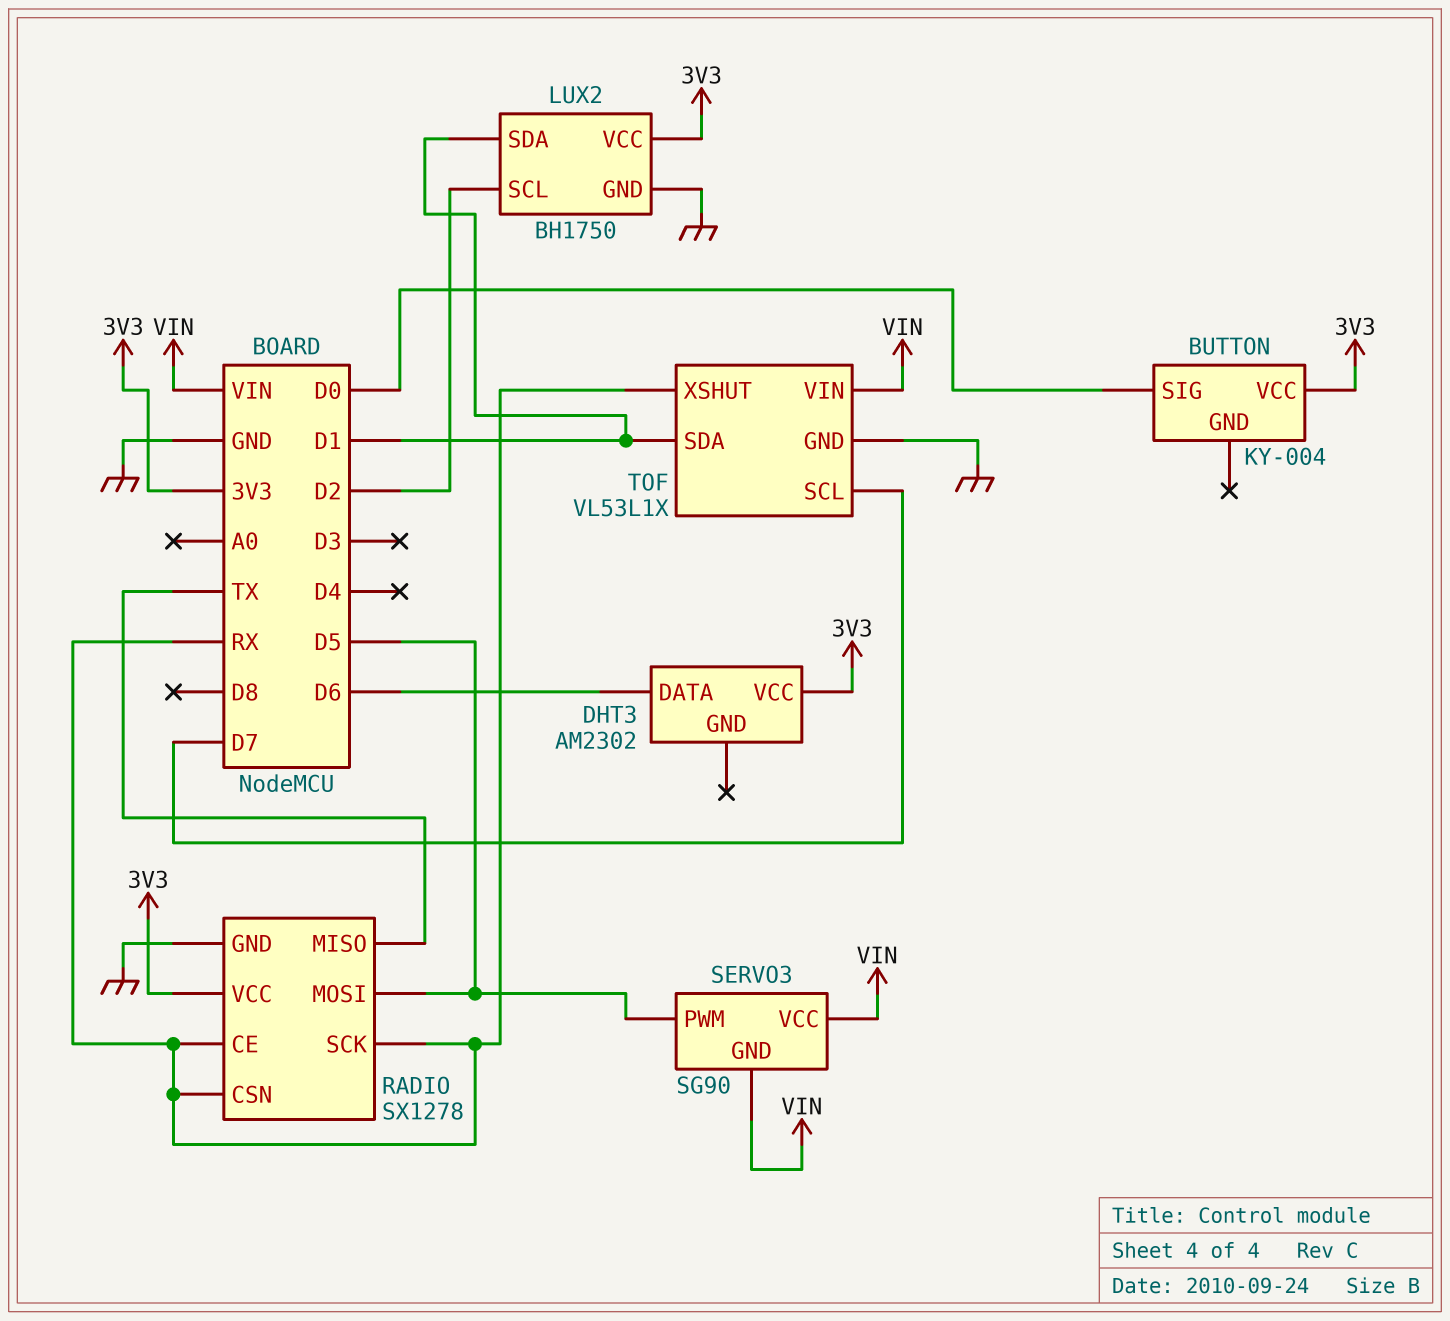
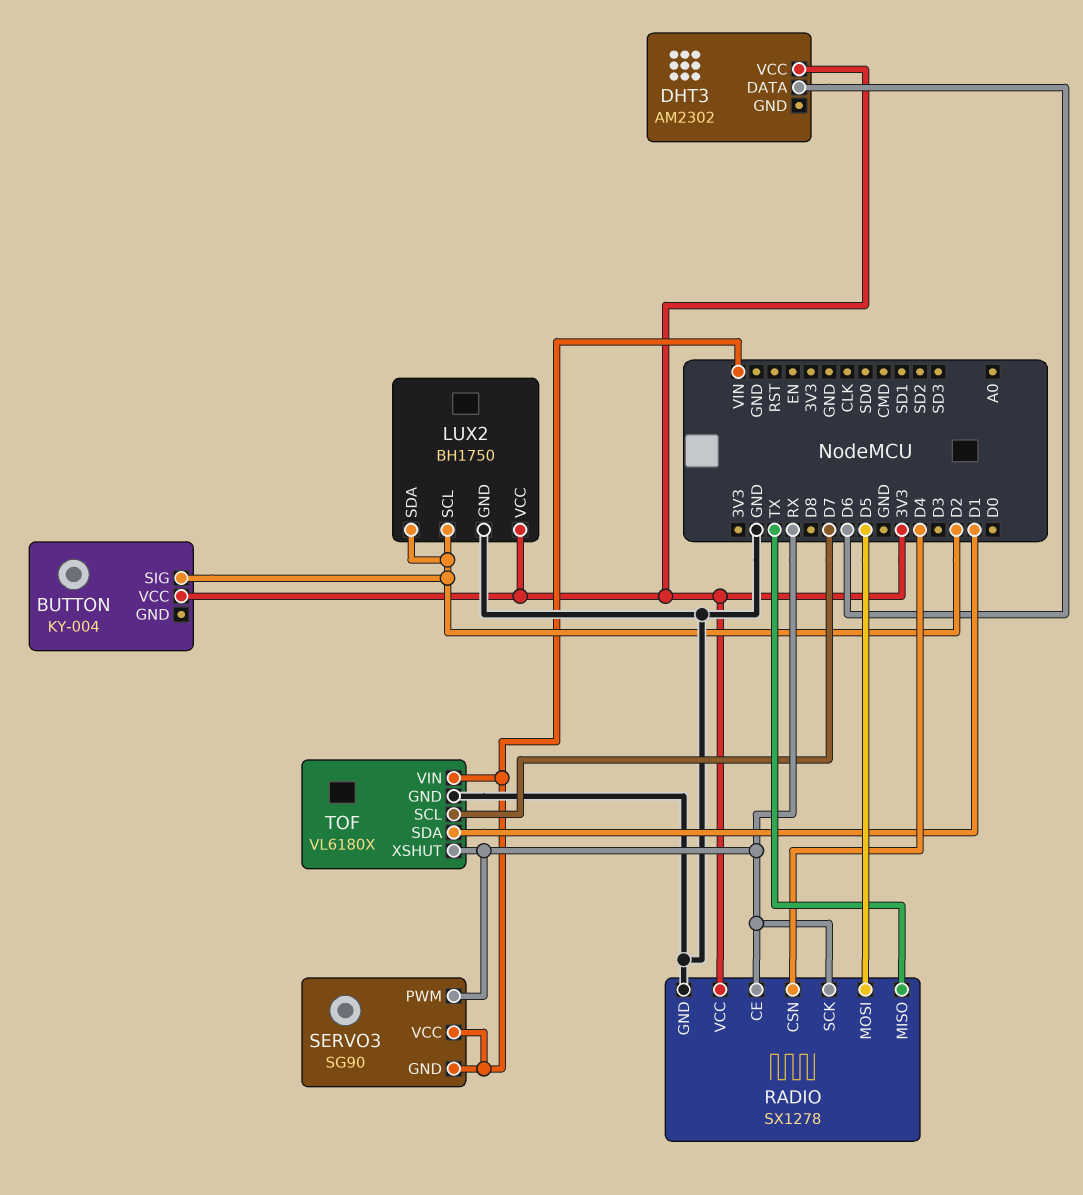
BUTTON pin SIG: D0 -> D2
LUX2 pin SDA: D1 -> D2
RADIO pin CSN: RX -> D4
SERVO3 pin PWM: D5 -> RX
TOF: VL53L1X -> VL6180X

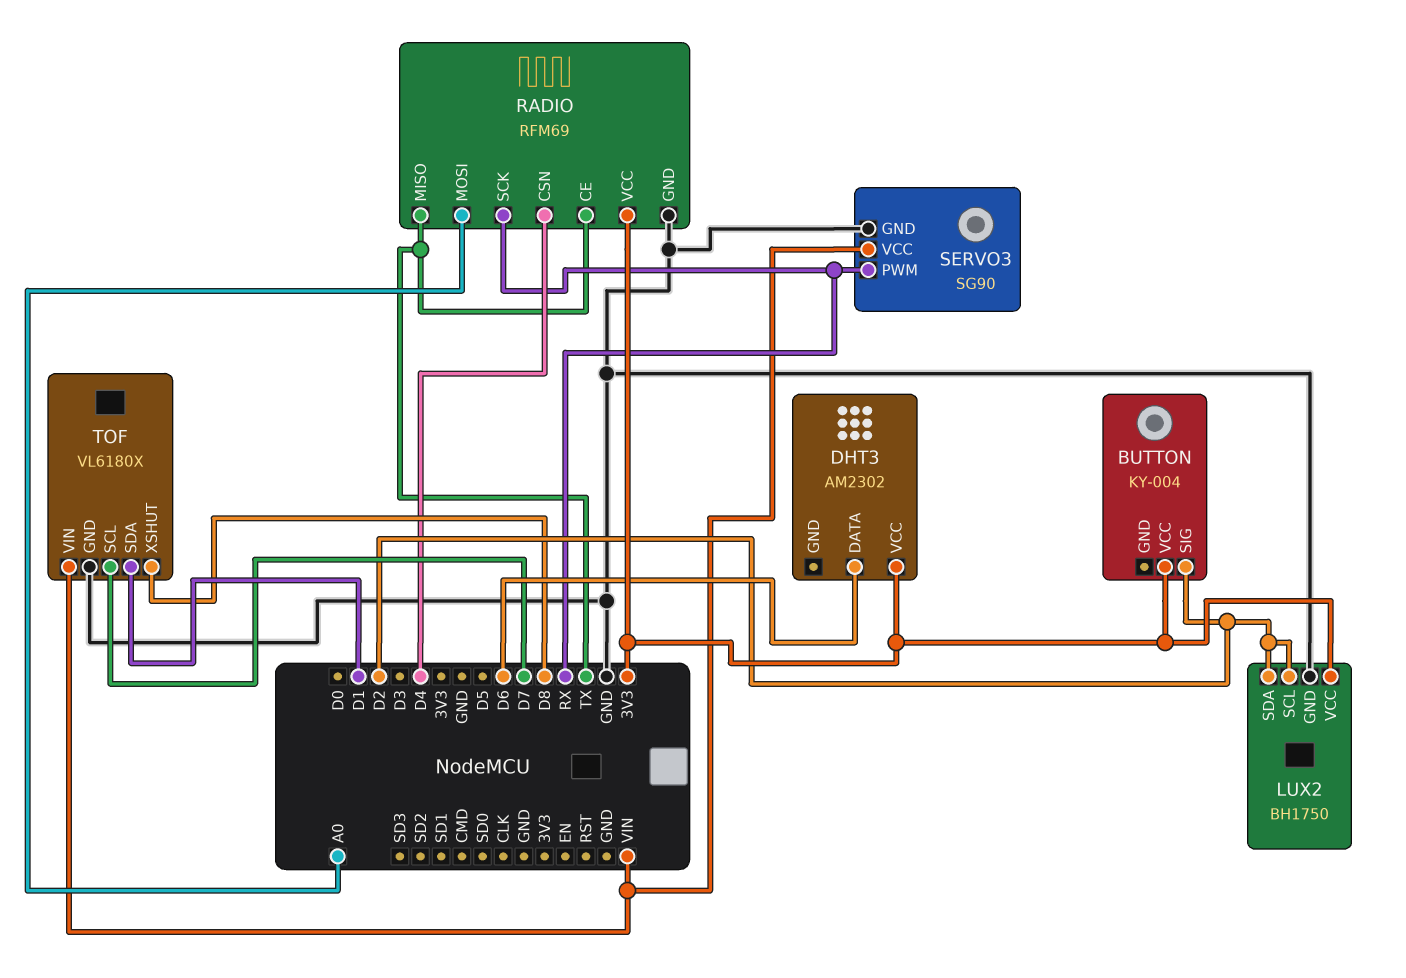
RADIO: SX1278 -> RFM69
RADIO pin CE: RX -> TX
RADIO pin MOSI: D5 -> A0
SERVO3 pin GND: VIN -> GND
TOF pin XSHUT: RX -> D8

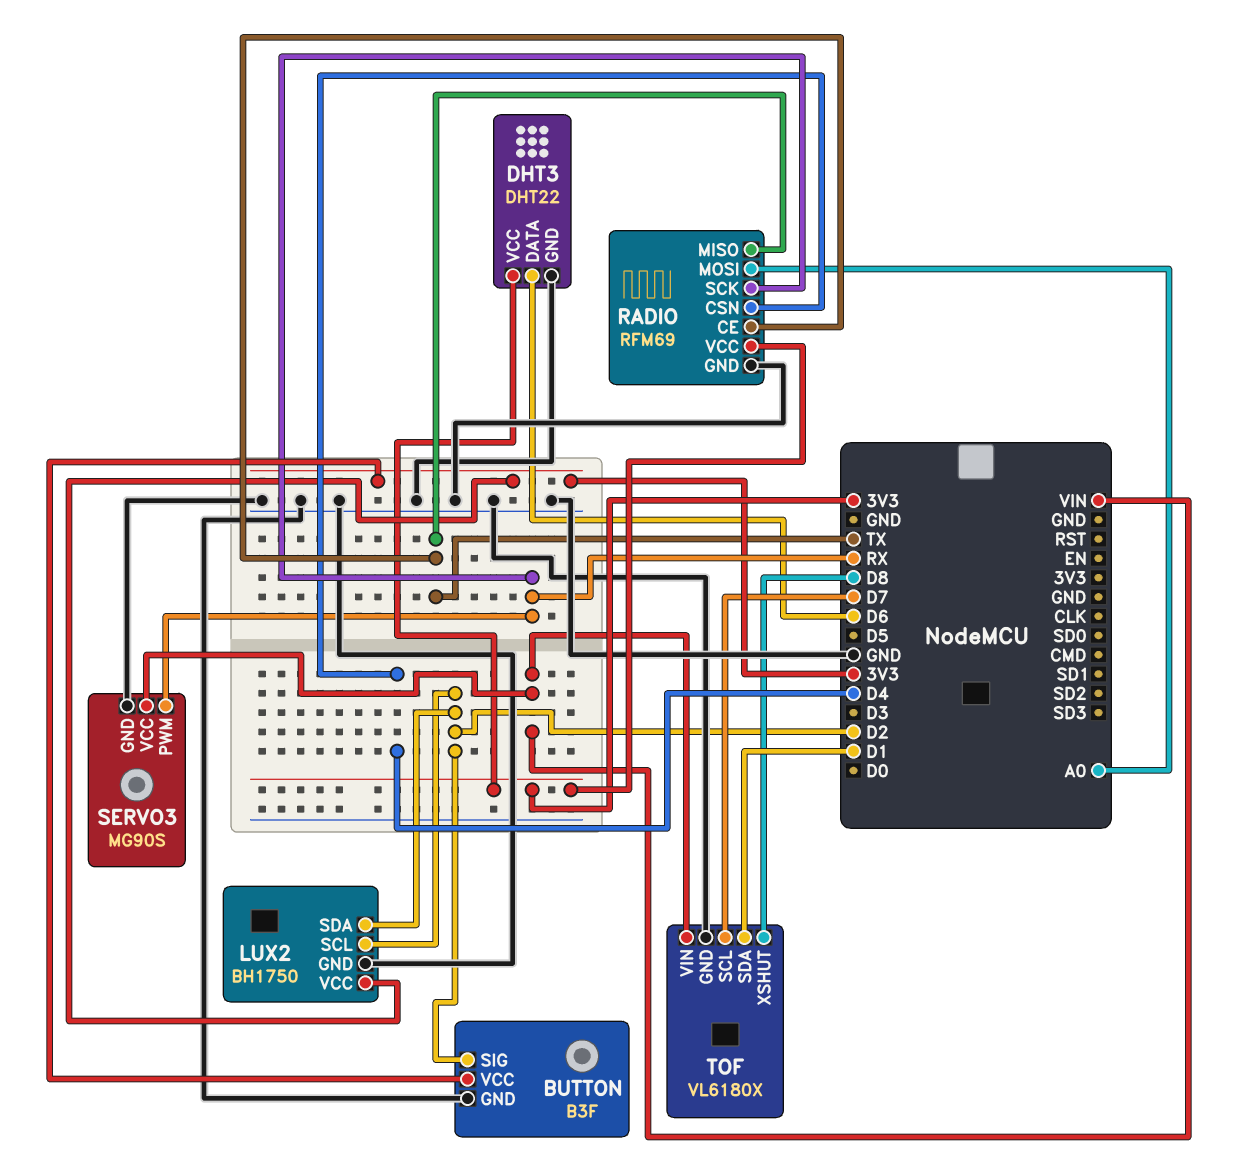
BUTTON: KY-004 -> B3F
BUTTON pin GND: none -> GND
DHT3: AM2302 -> DHT22
DHT3 pin GND: none -> GND
SERVO3: SG90 -> MG90S

